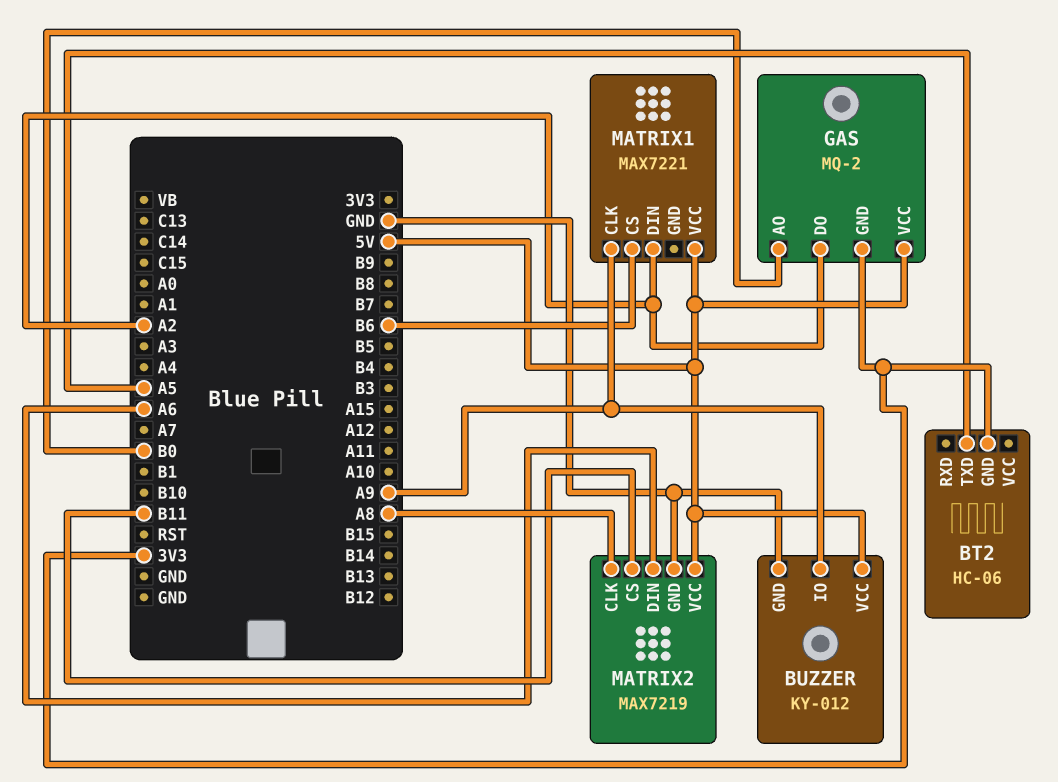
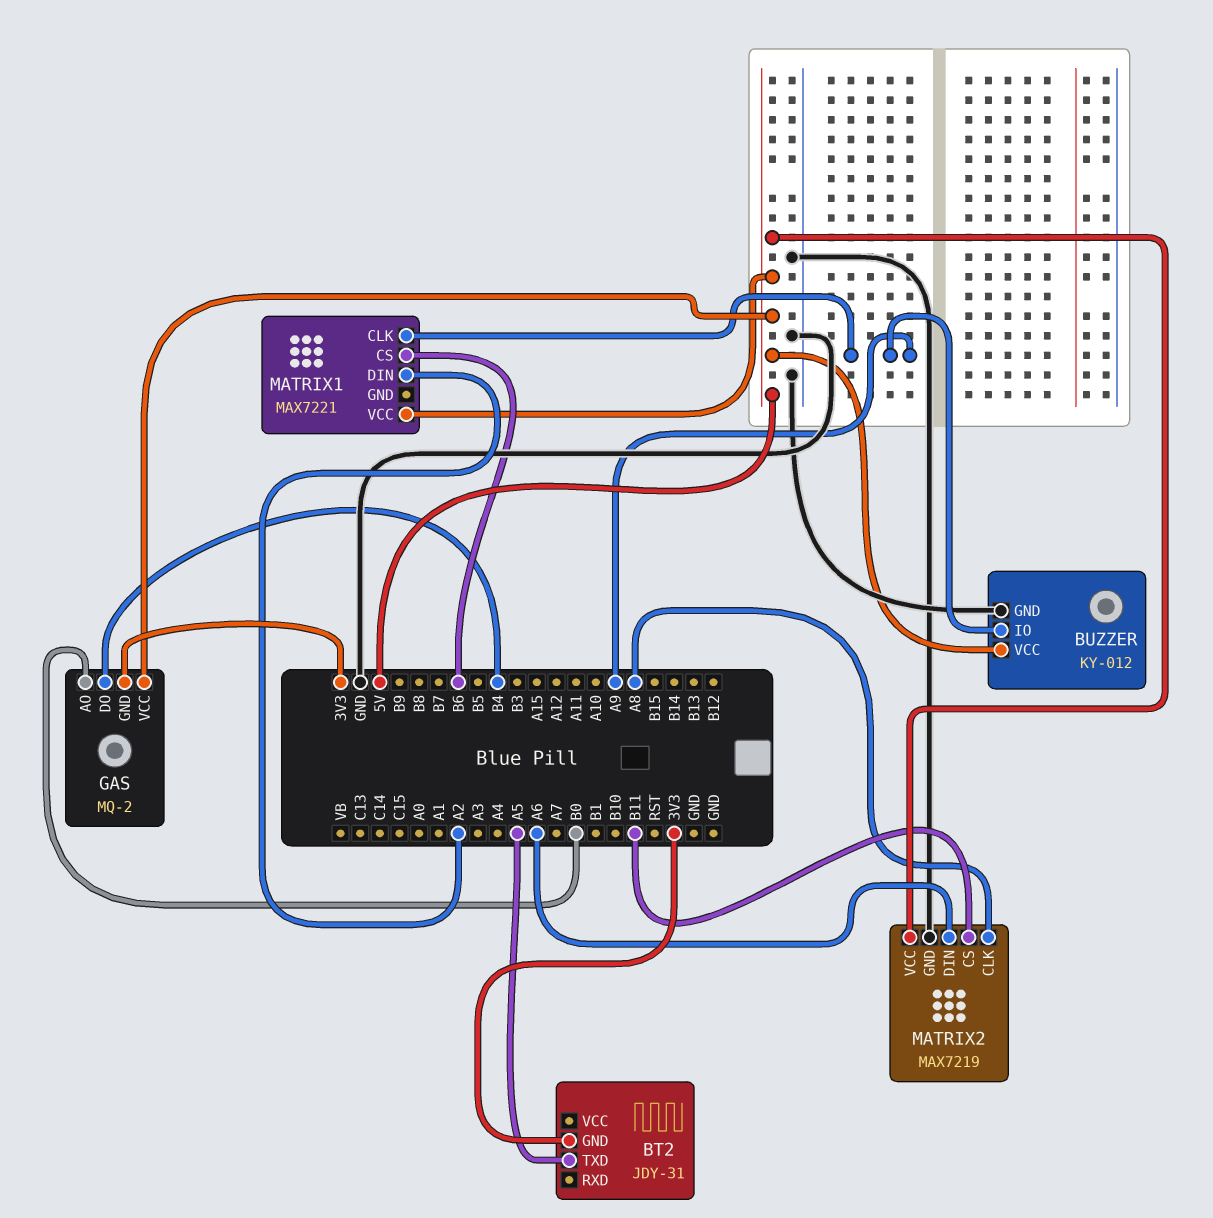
BT2: HC-06 -> JDY-31
GAS pin DO: A2 -> B4

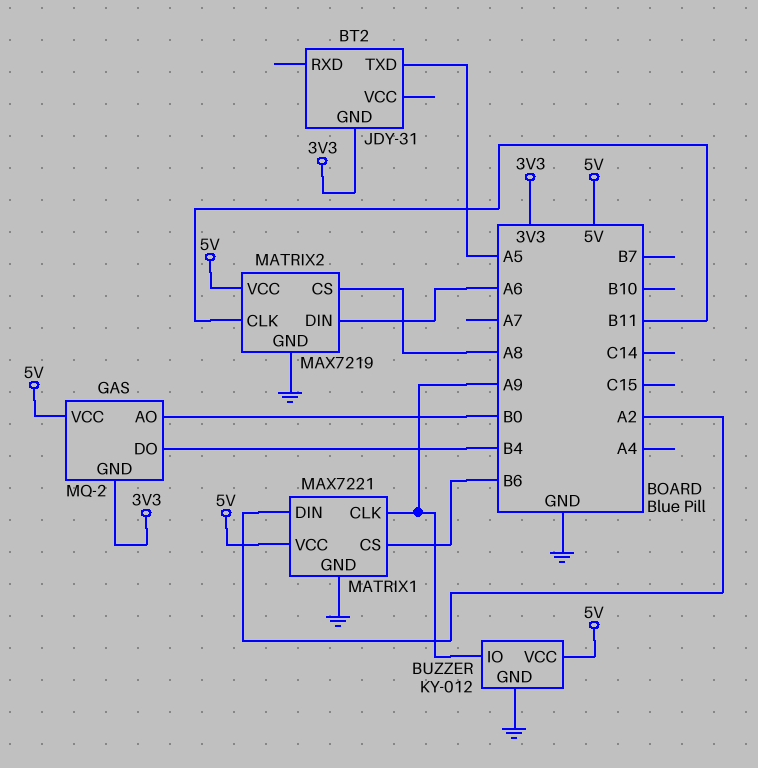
MATRIX1 pin GND: none -> GND
MATRIX2 pin CLK: A8 -> B11
MATRIX2 pin CS: B11 -> A8

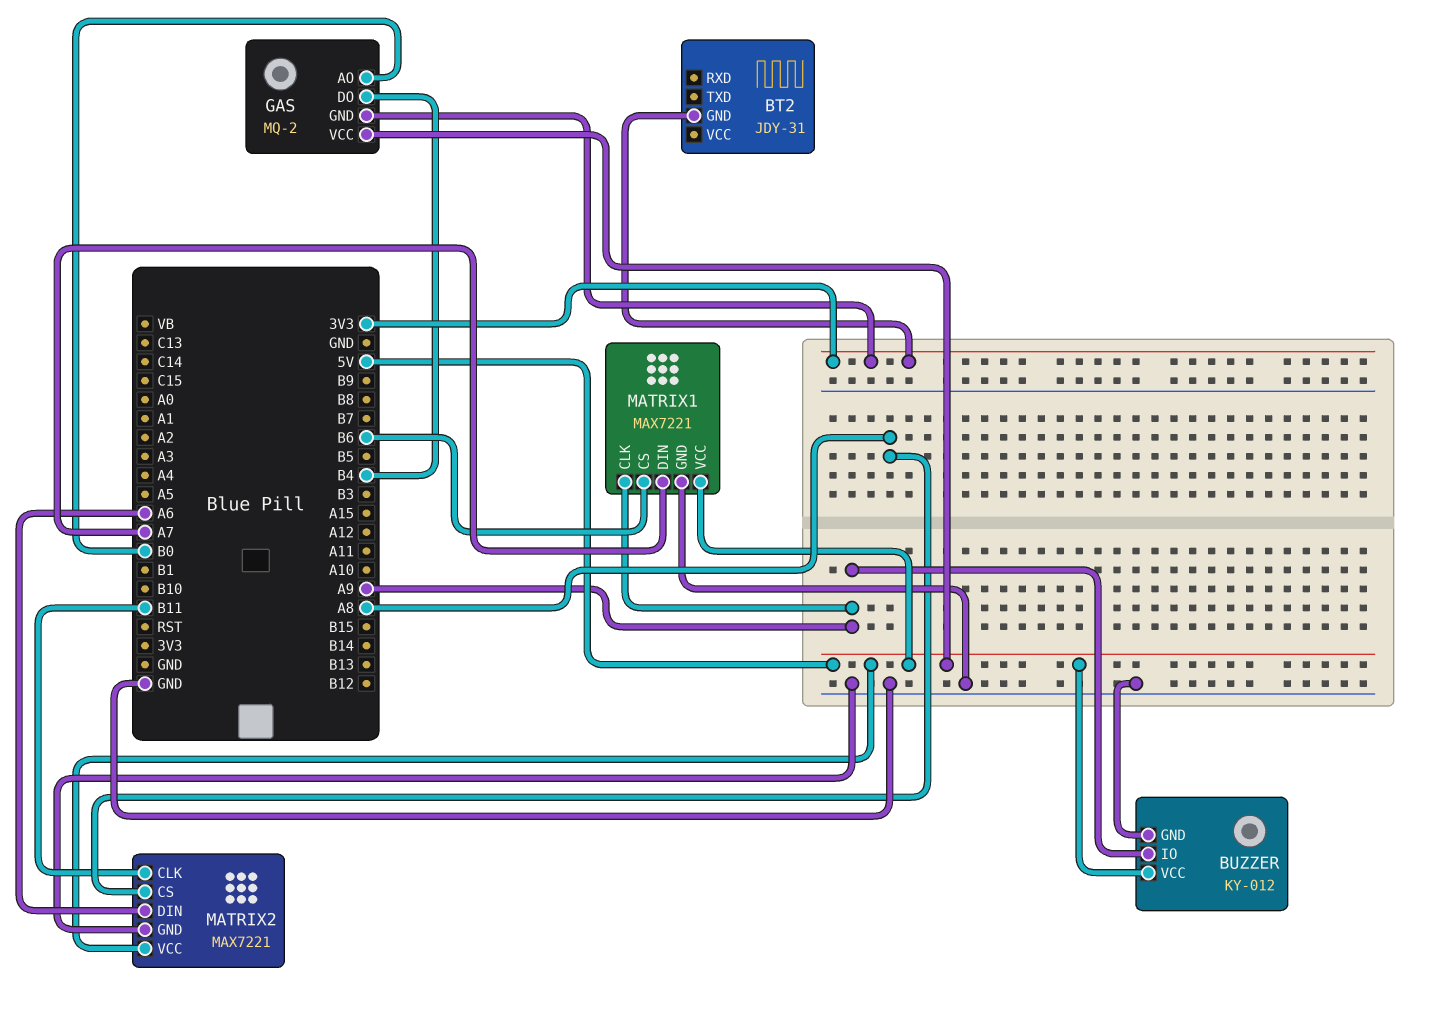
BT2 pin TXD: A5 -> none
MATRIX1 pin DIN: A2 -> A7
MATRIX2: MAX7219 -> MAX7221

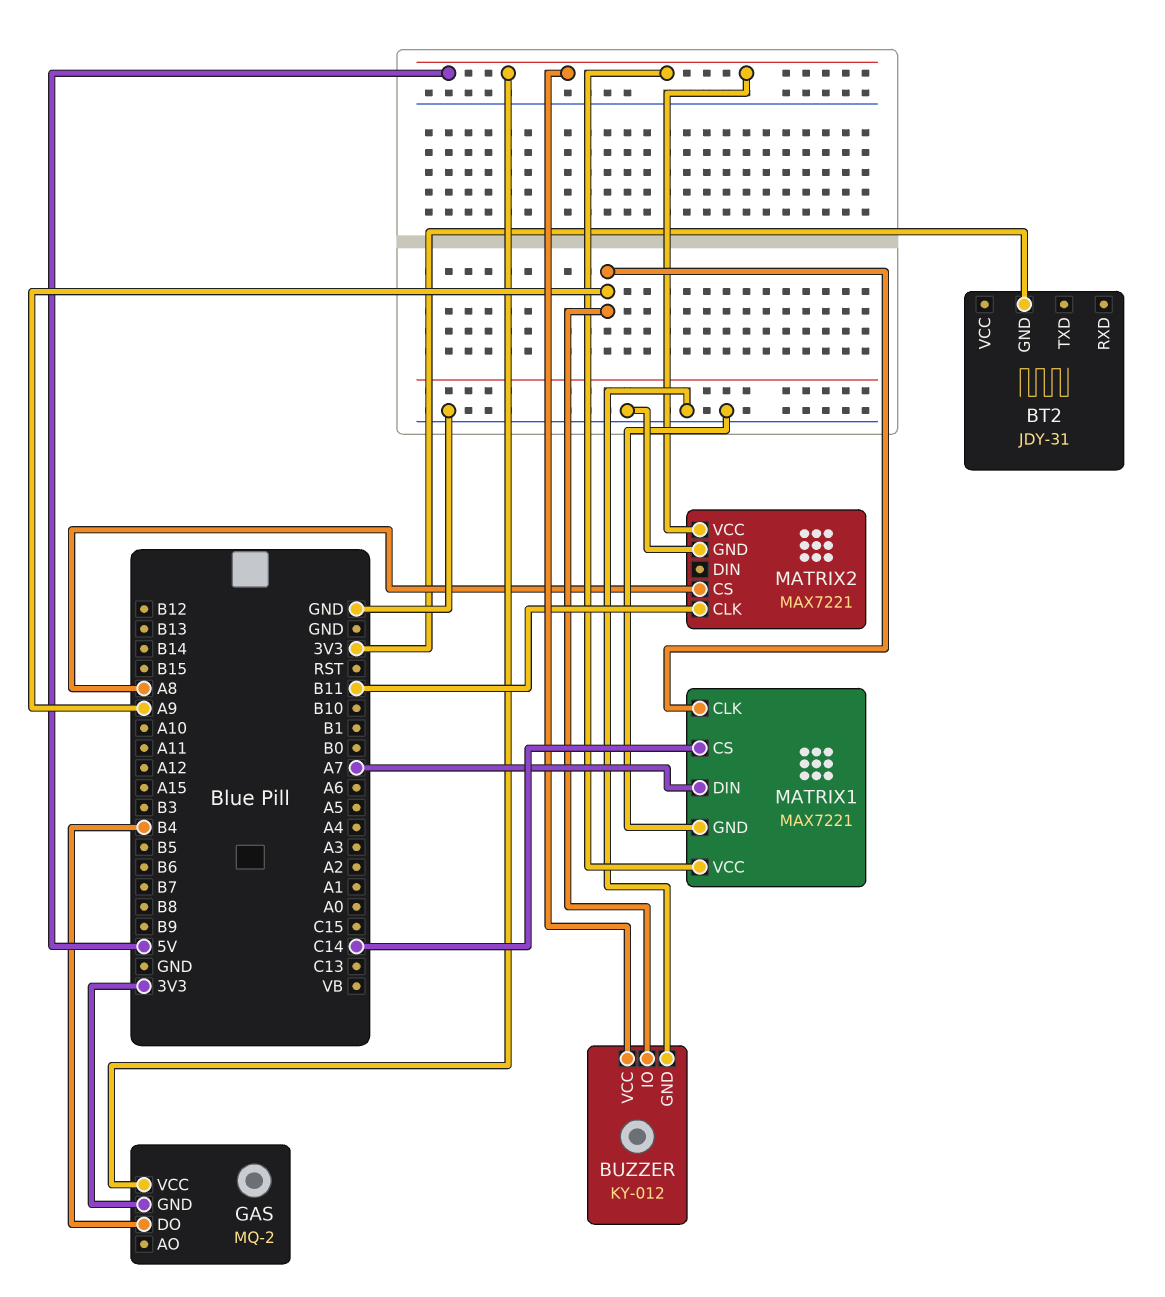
GAS pin AO: B0 -> none
MATRIX1 pin CS: B6 -> C14
MATRIX2 pin DIN: A6 -> none

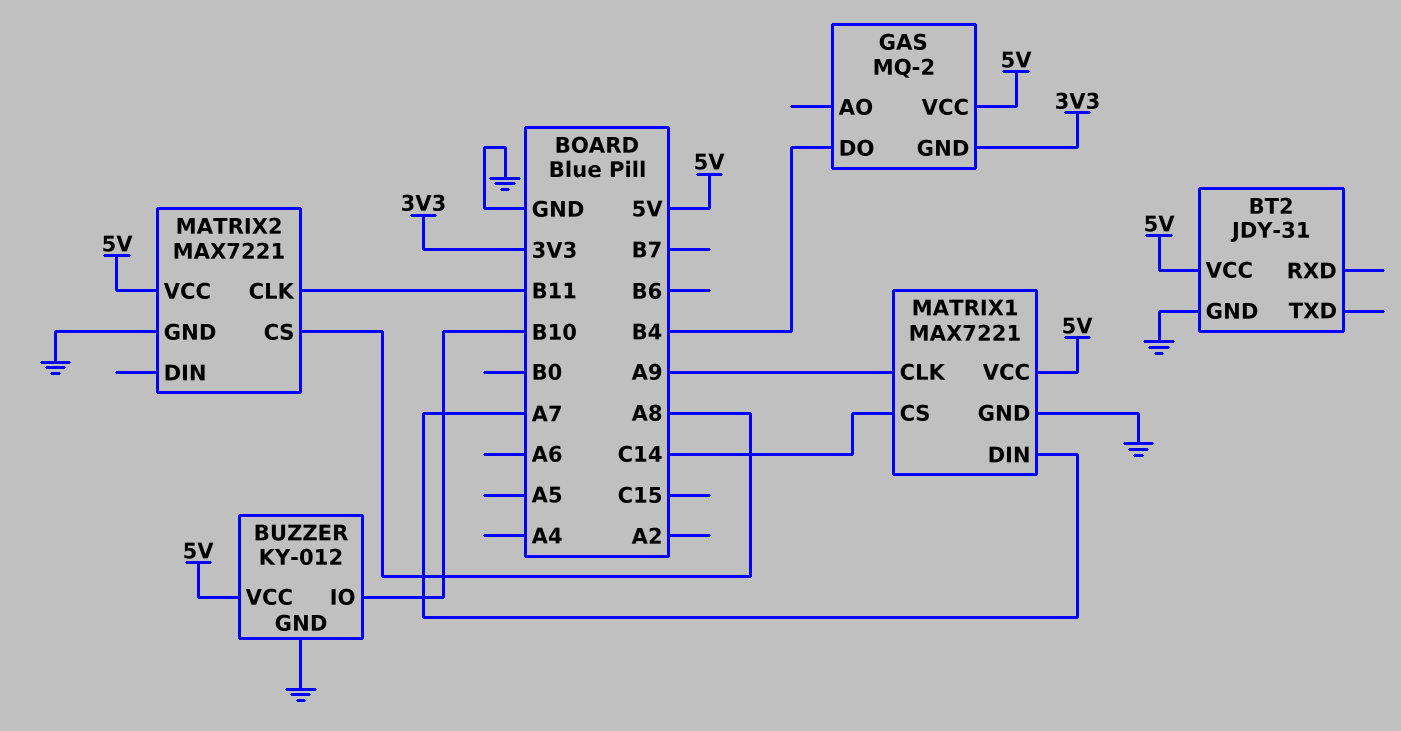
BT2 pin GND: 3V3 -> GND
BT2 pin VCC: none -> 5V
BUZZER pin IO: A9 -> B10

